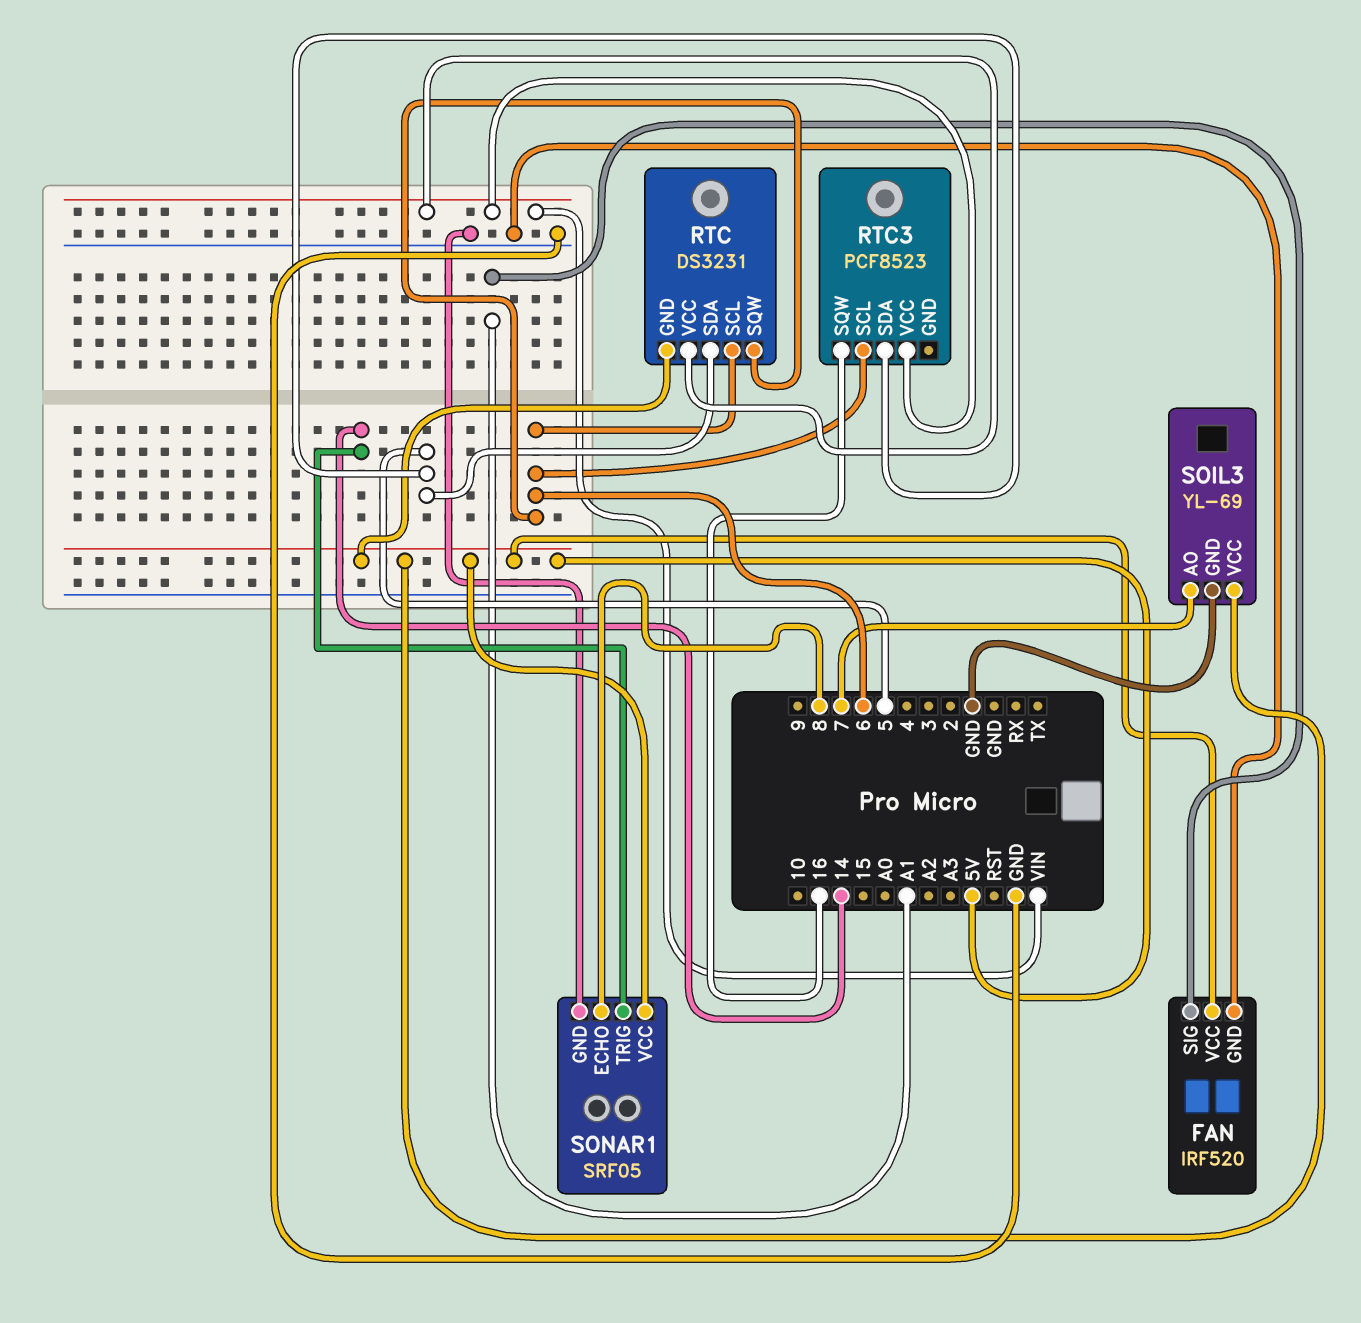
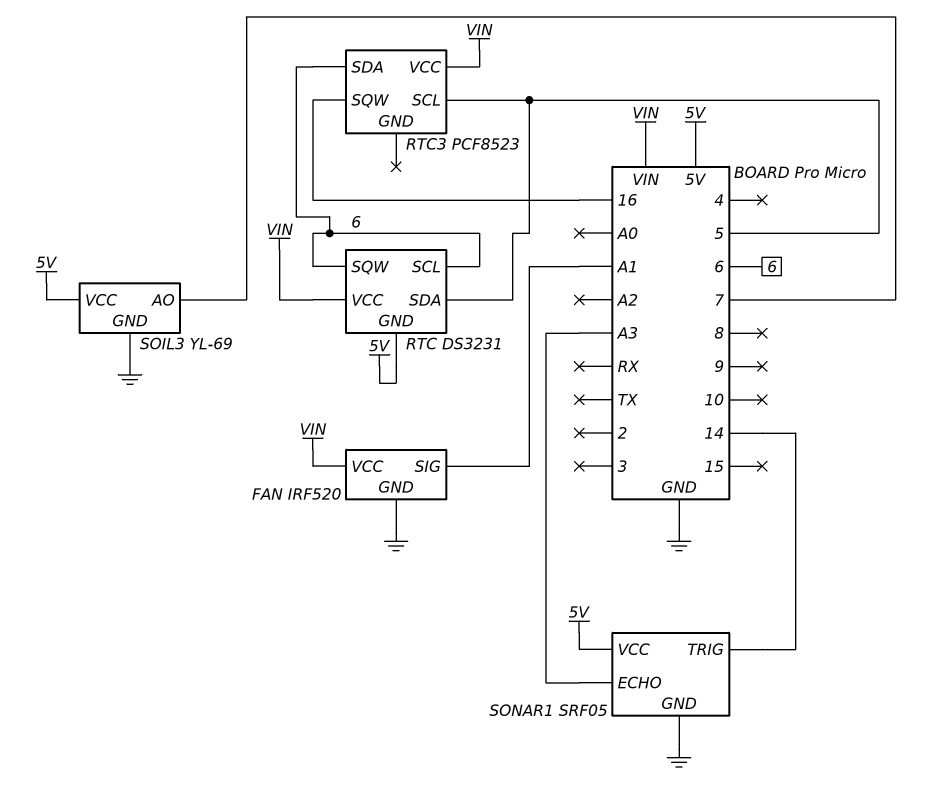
FAN pin VCC: 5V -> VIN
RTC3 pin SCL: 6 -> 5
RTC3 pin SDA: 5 -> 6
SONAR1 pin ECHO: 8 -> A3

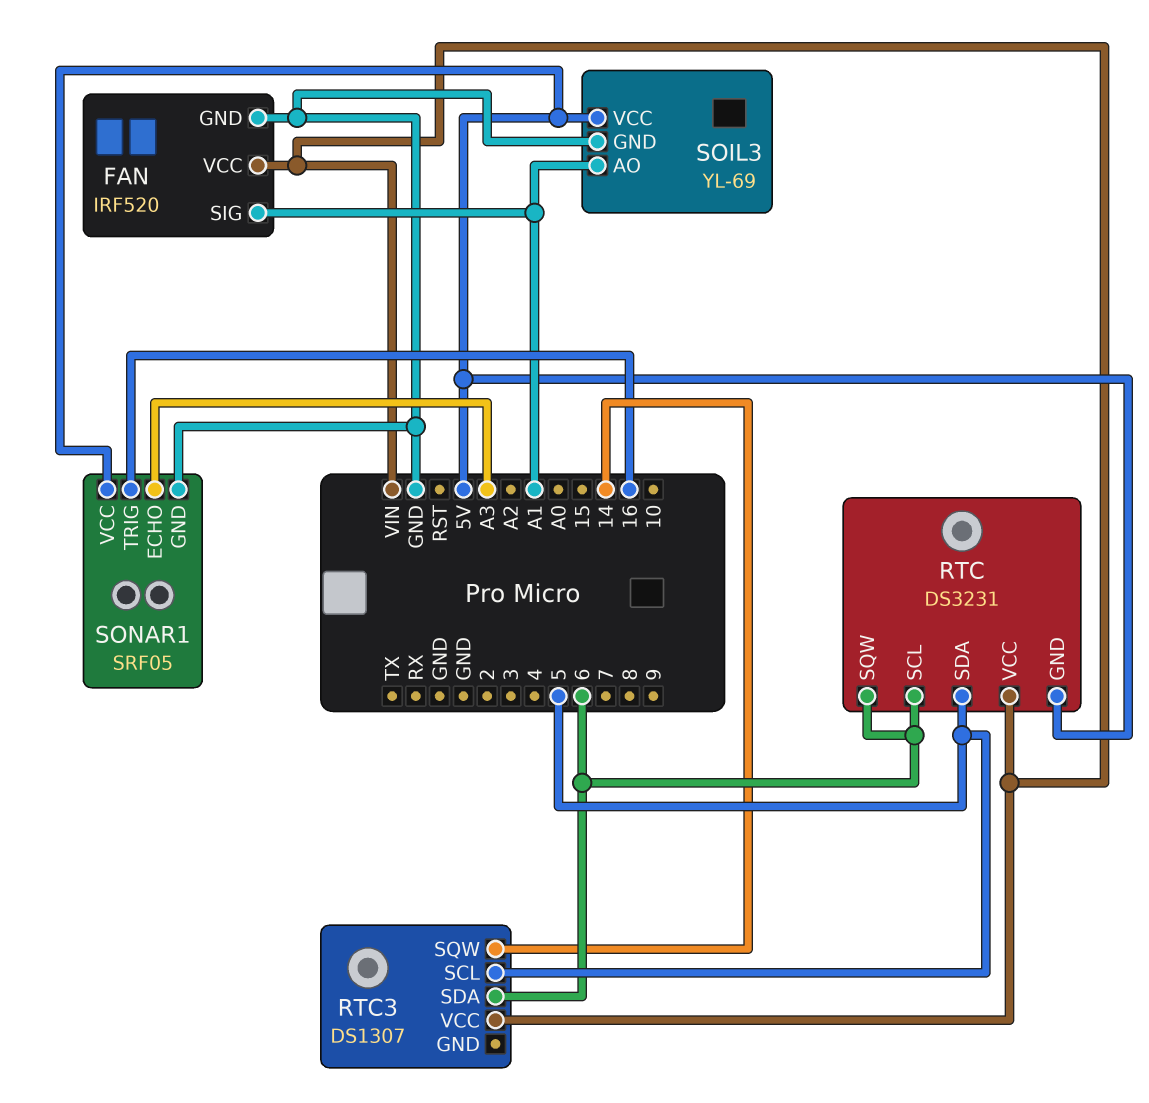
RTC3: PCF8523 -> DS1307
RTC3 pin SQW: 16 -> 14
SOIL3 pin AO: 7 -> A1
SONAR1 pin TRIG: 14 -> 16

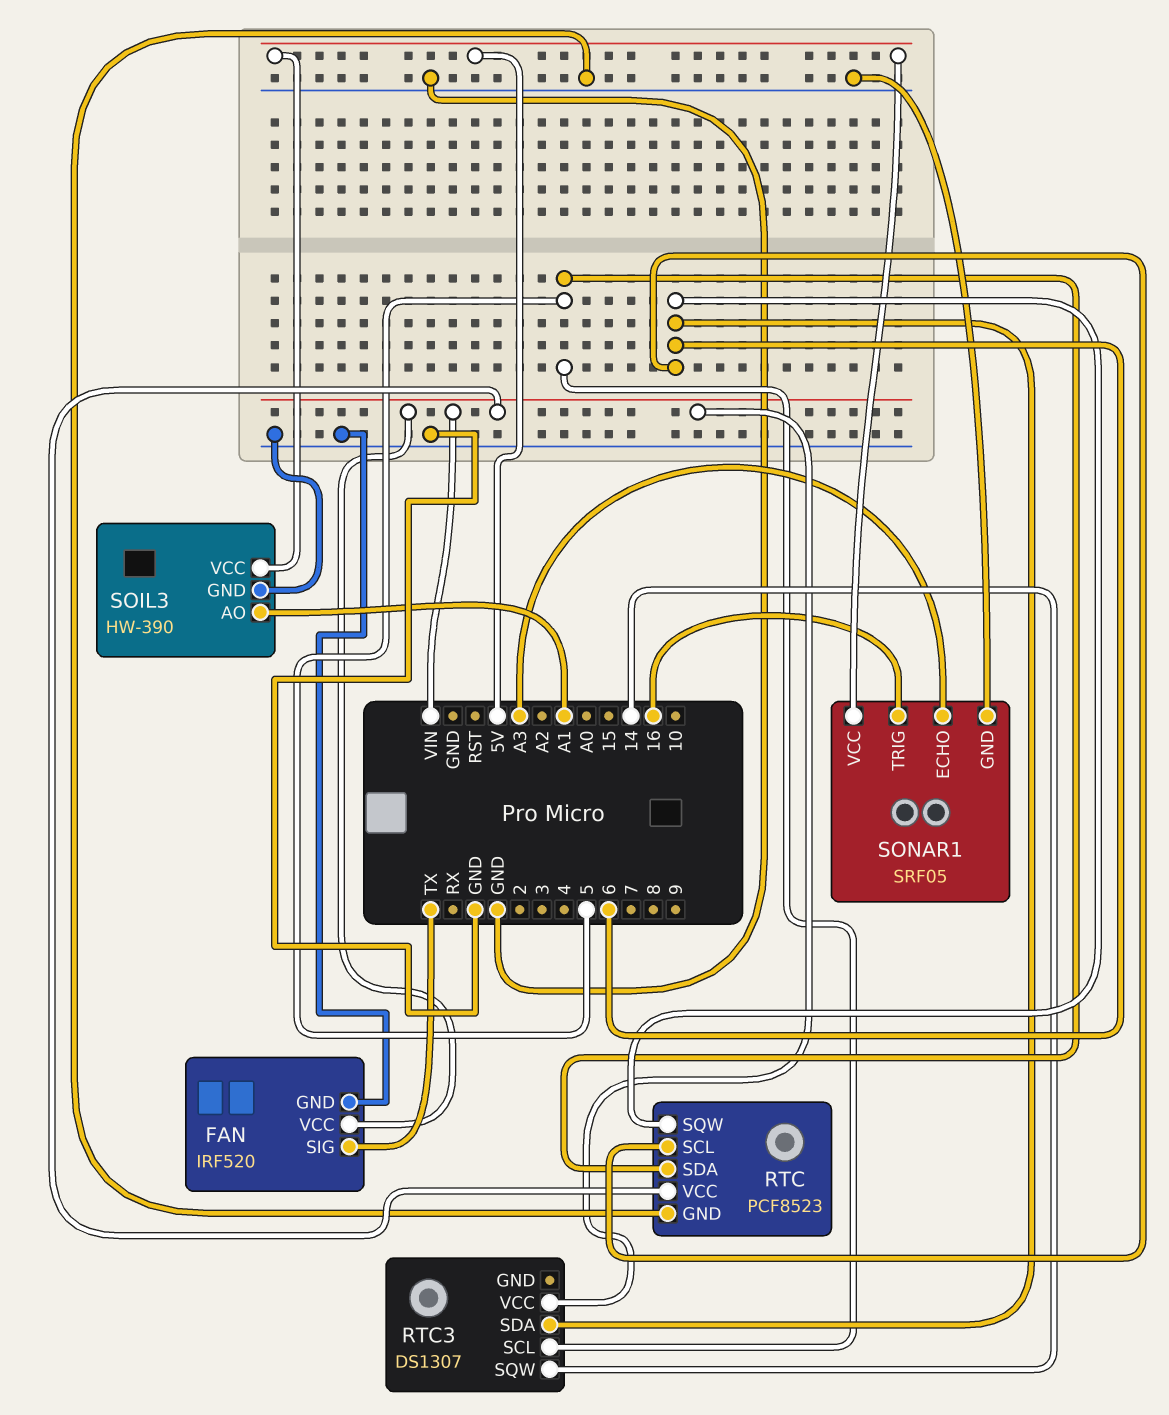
FAN pin SIG: A1 -> TX
RTC: DS3231 -> PCF8523
RTC pin GND: 5V -> GND
SOIL3: YL-69 -> HW-390

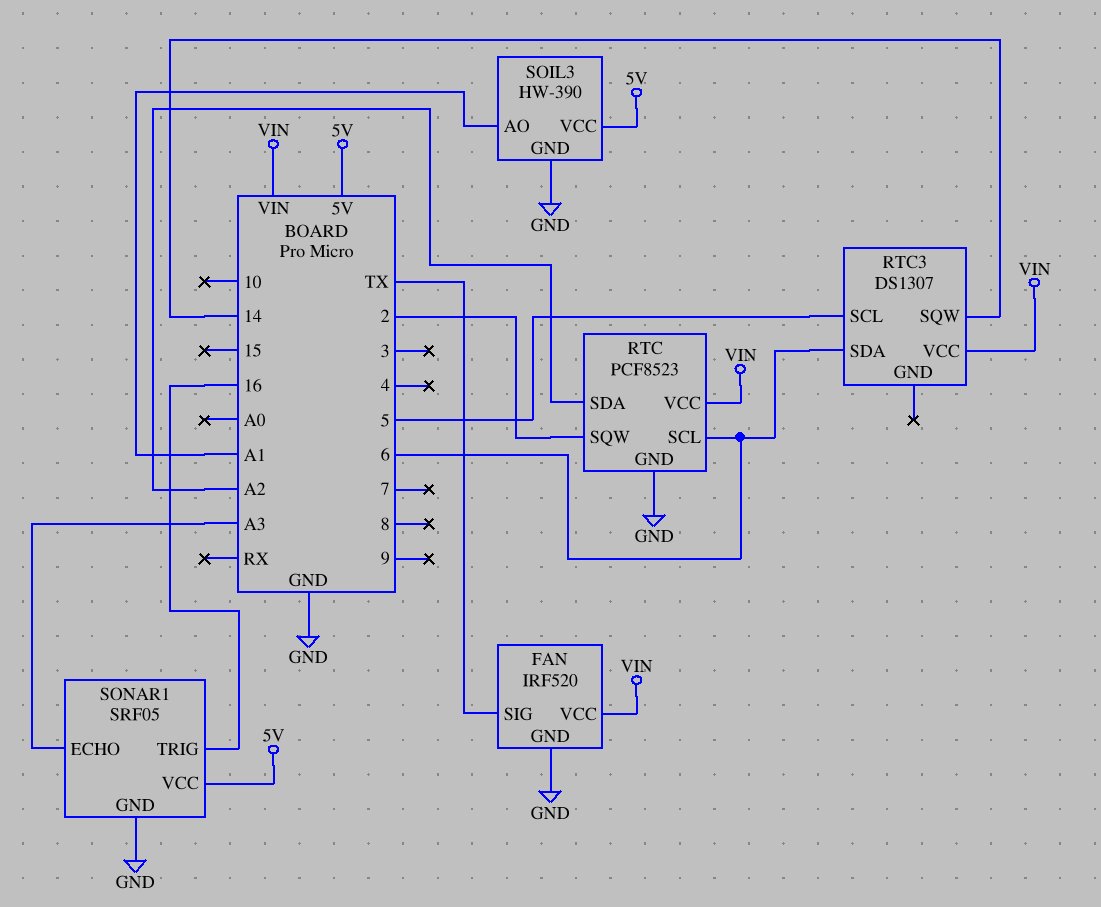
RTC pin SDA: 5 -> A2
RTC pin SQW: 6 -> 2

